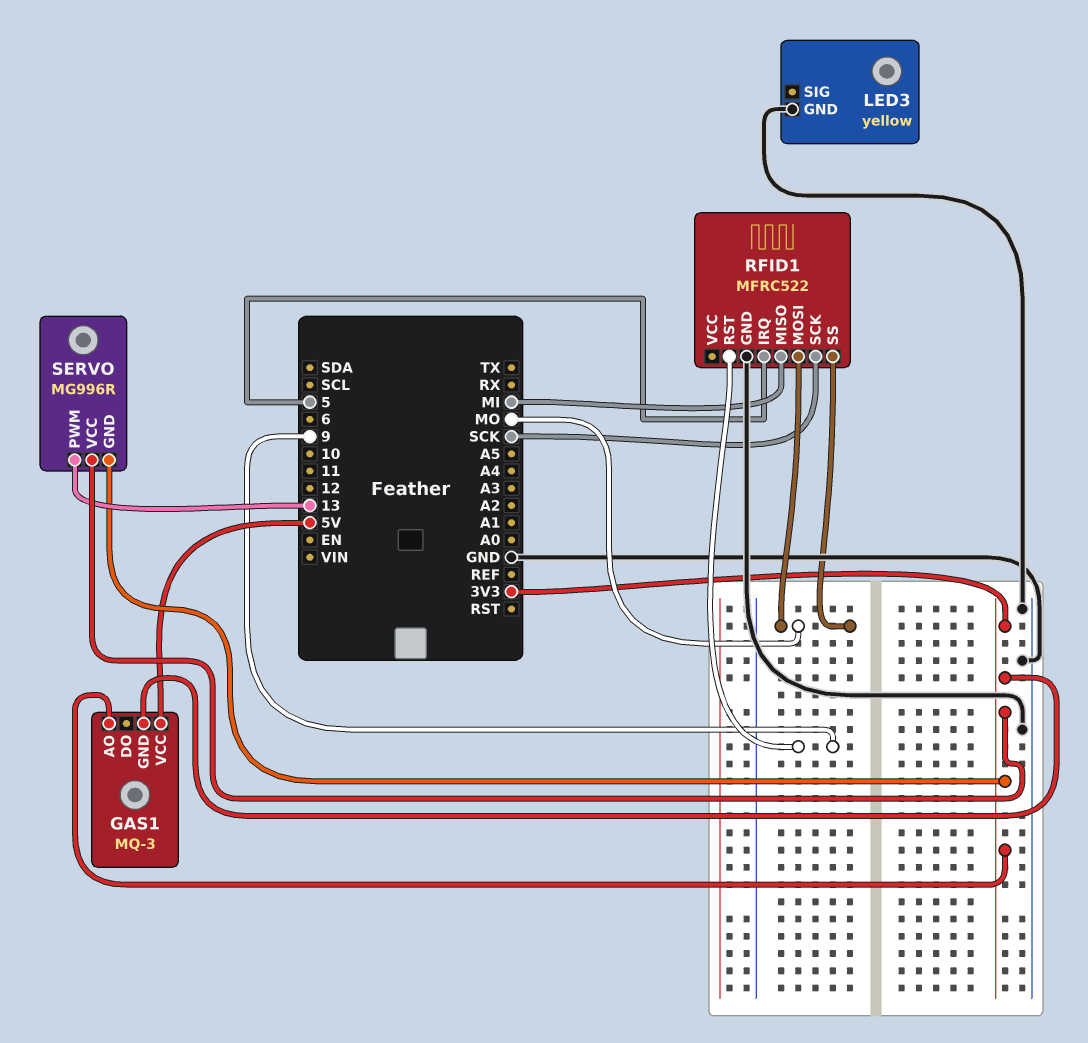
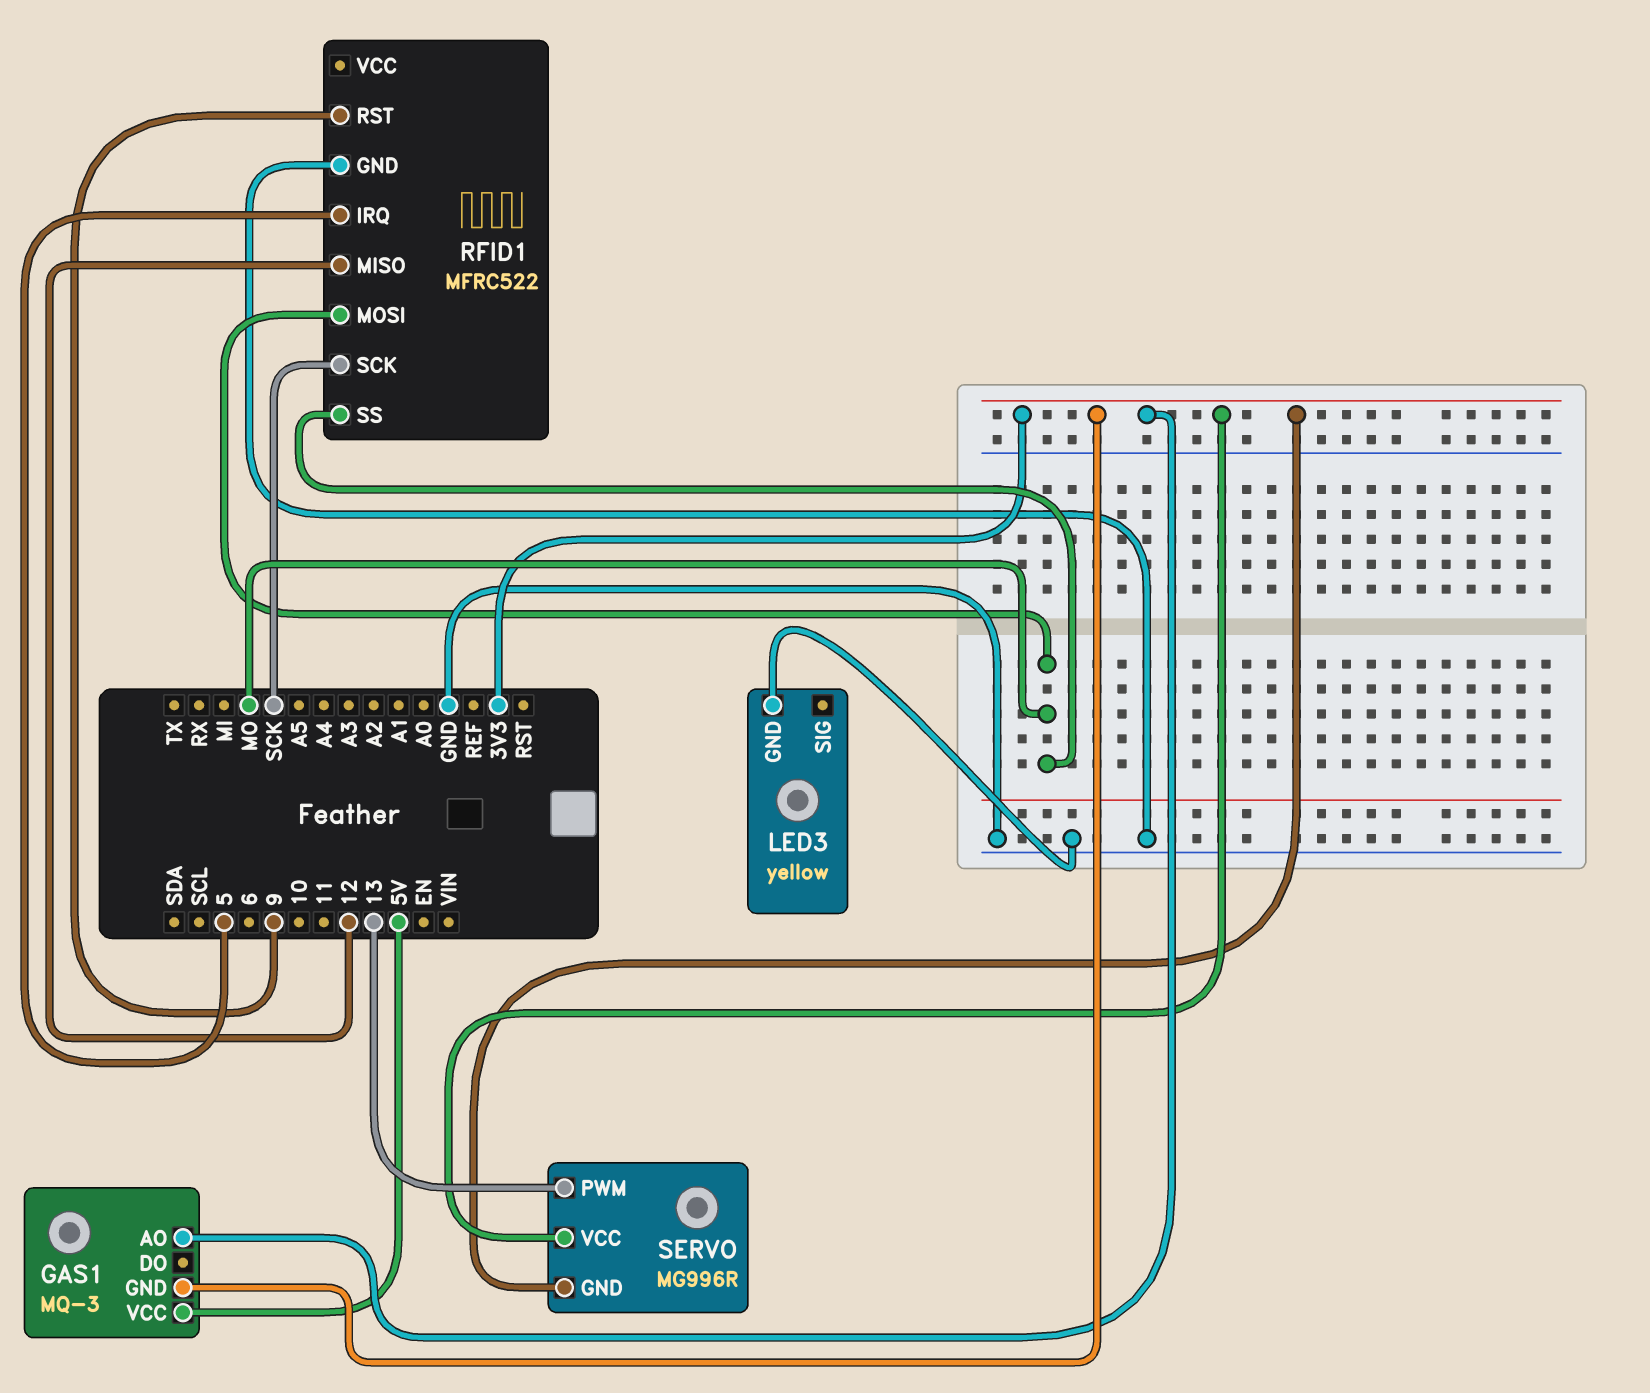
RFID1 pin MISO: MI -> 12

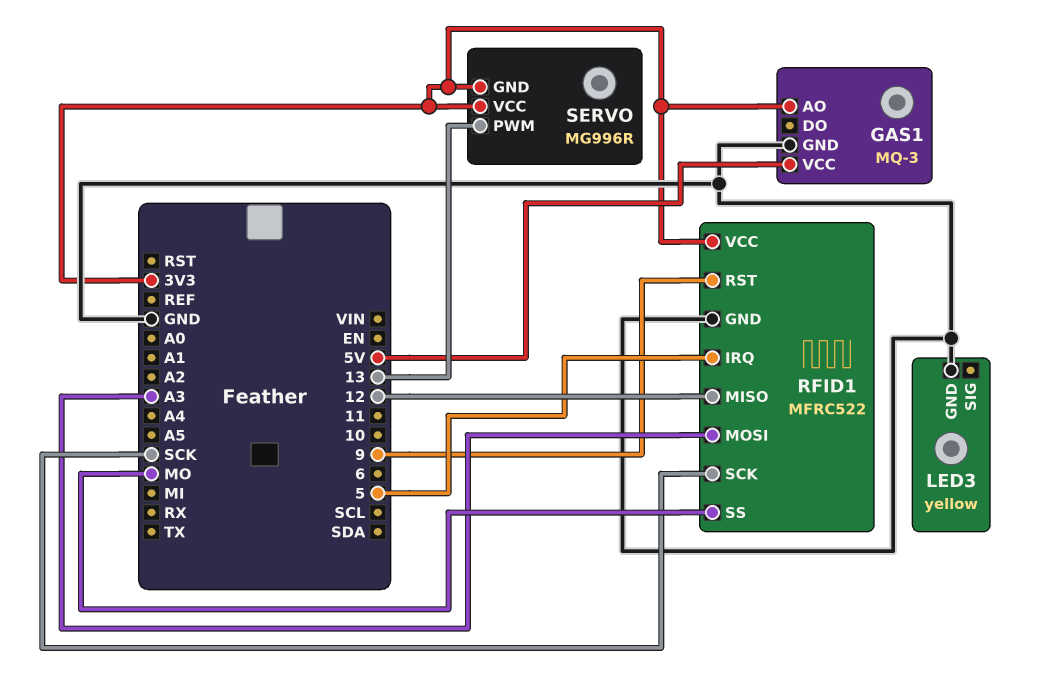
GAS1 pin GND: 3V3 -> GND
RFID1 pin MOSI: MO -> A3
RFID1 pin VCC: none -> 3V3

